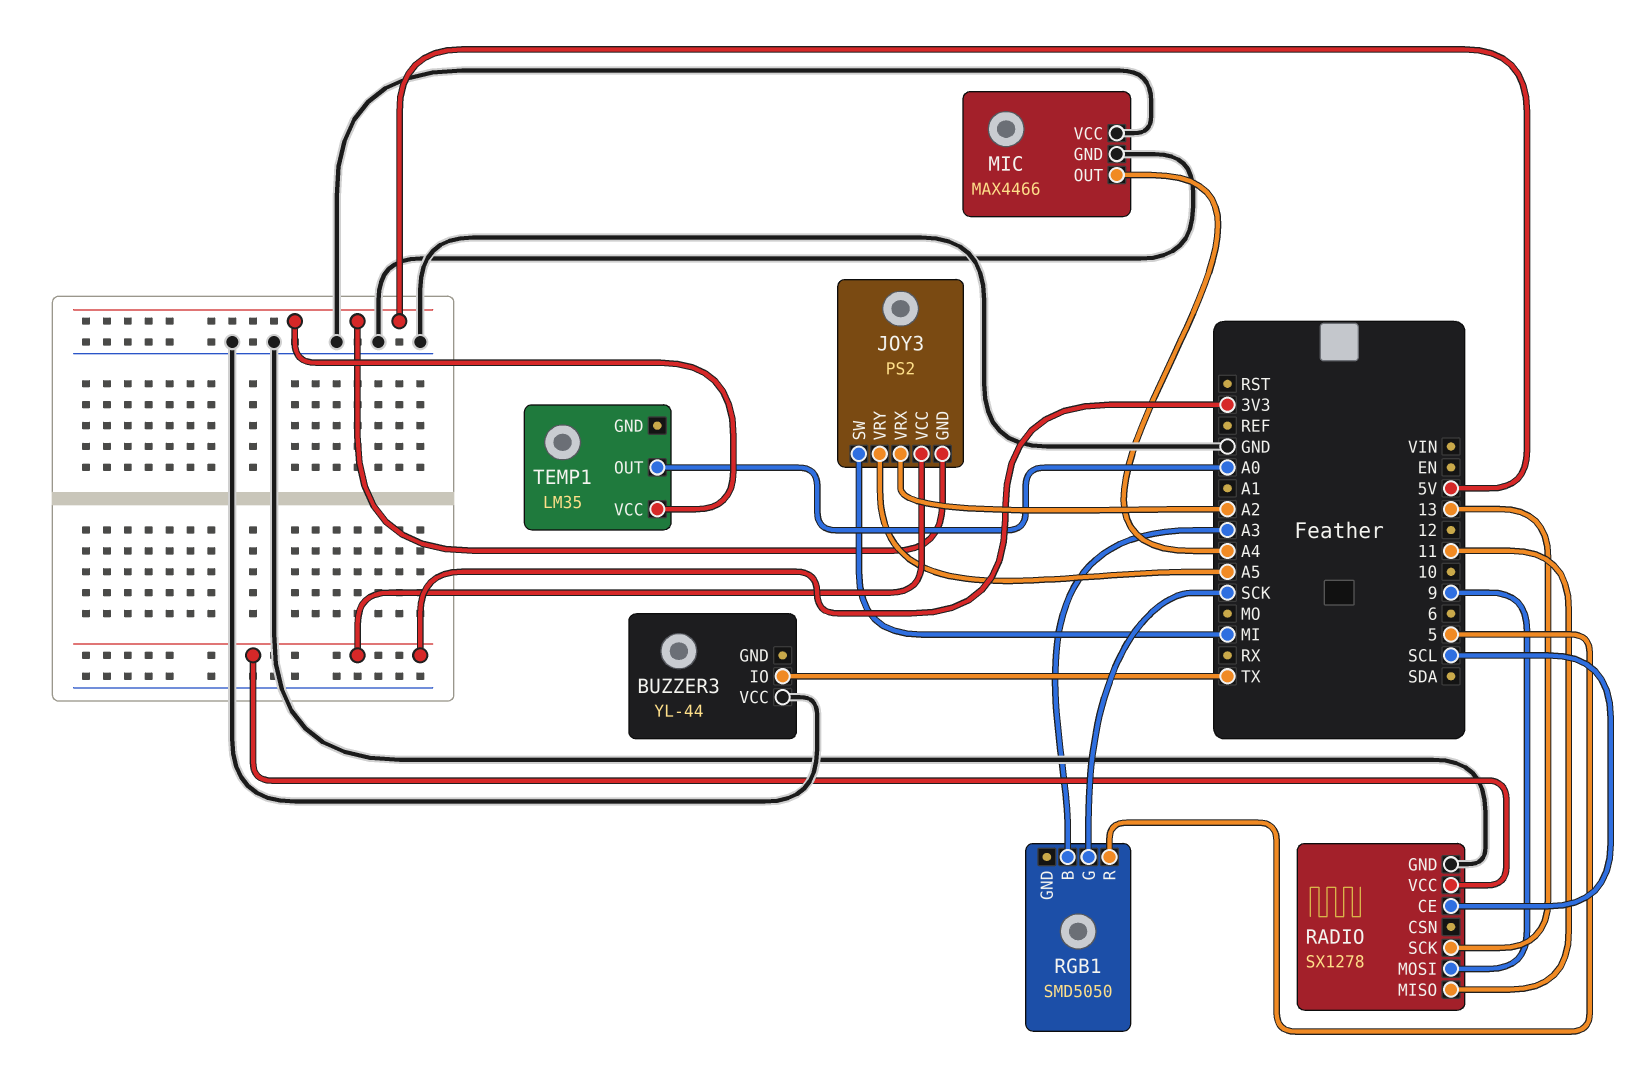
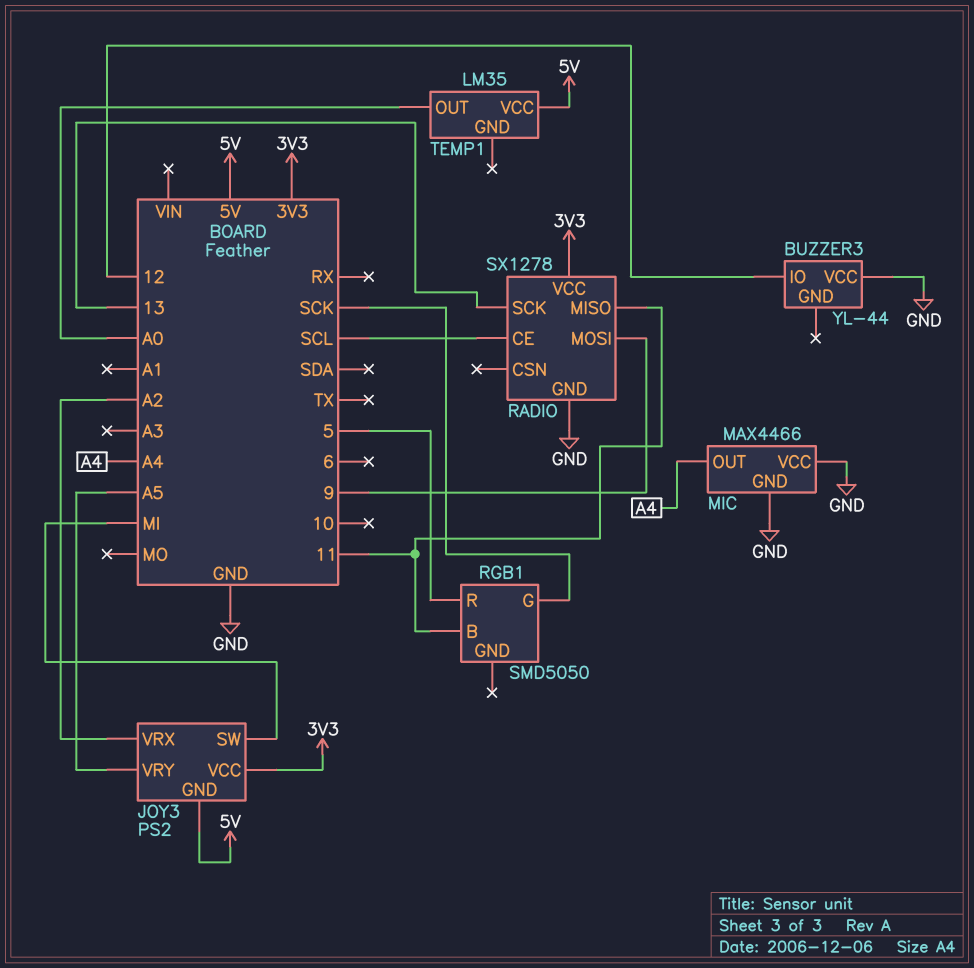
BUZZER3 pin IO: TX -> 12
RGB1 pin B: A3 -> 11

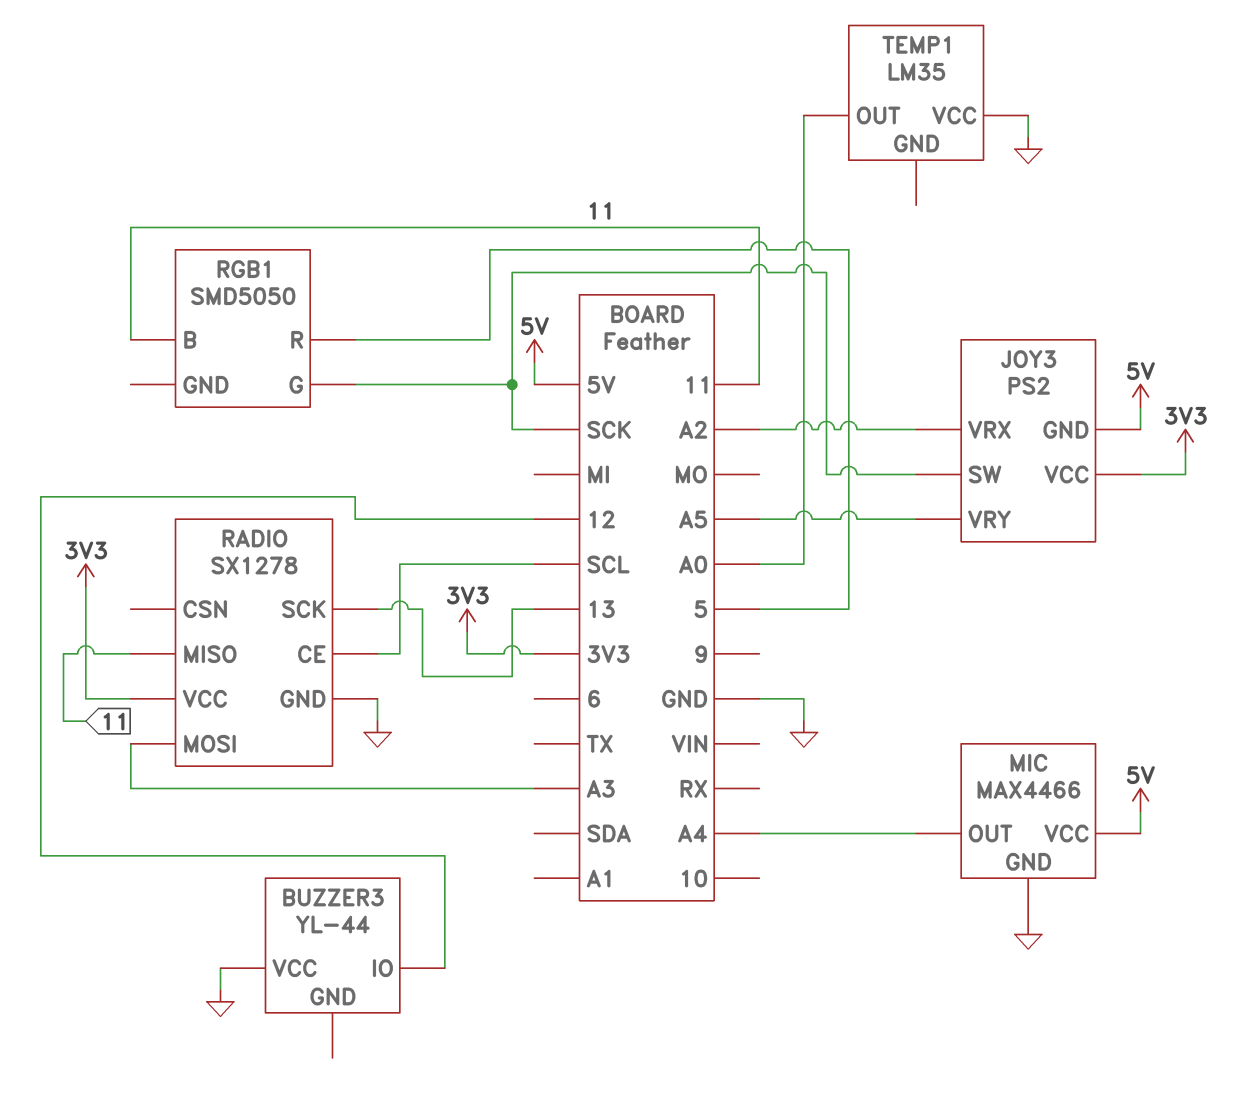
JOY3 pin SW: MI -> SCK
MIC pin VCC: GND -> 5V
RADIO pin MOSI: 9 -> A3
TEMP1 pin VCC: 5V -> GND

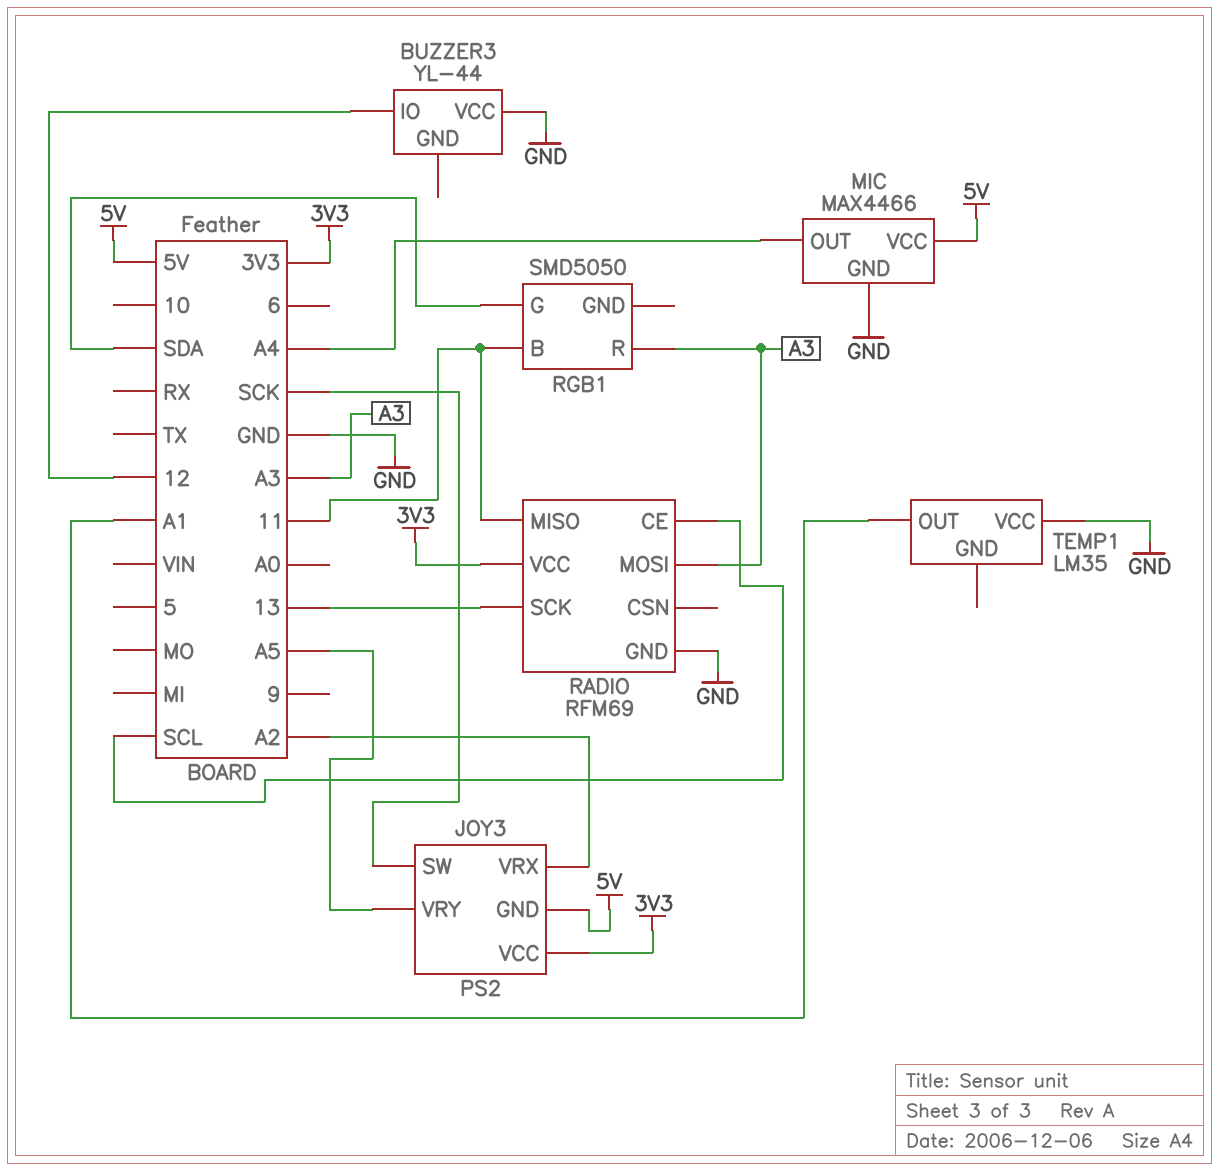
RADIO: SX1278 -> RFM69
RGB1 pin G: SCK -> SDA
RGB1 pin R: 5 -> A3
TEMP1 pin OUT: A0 -> A1

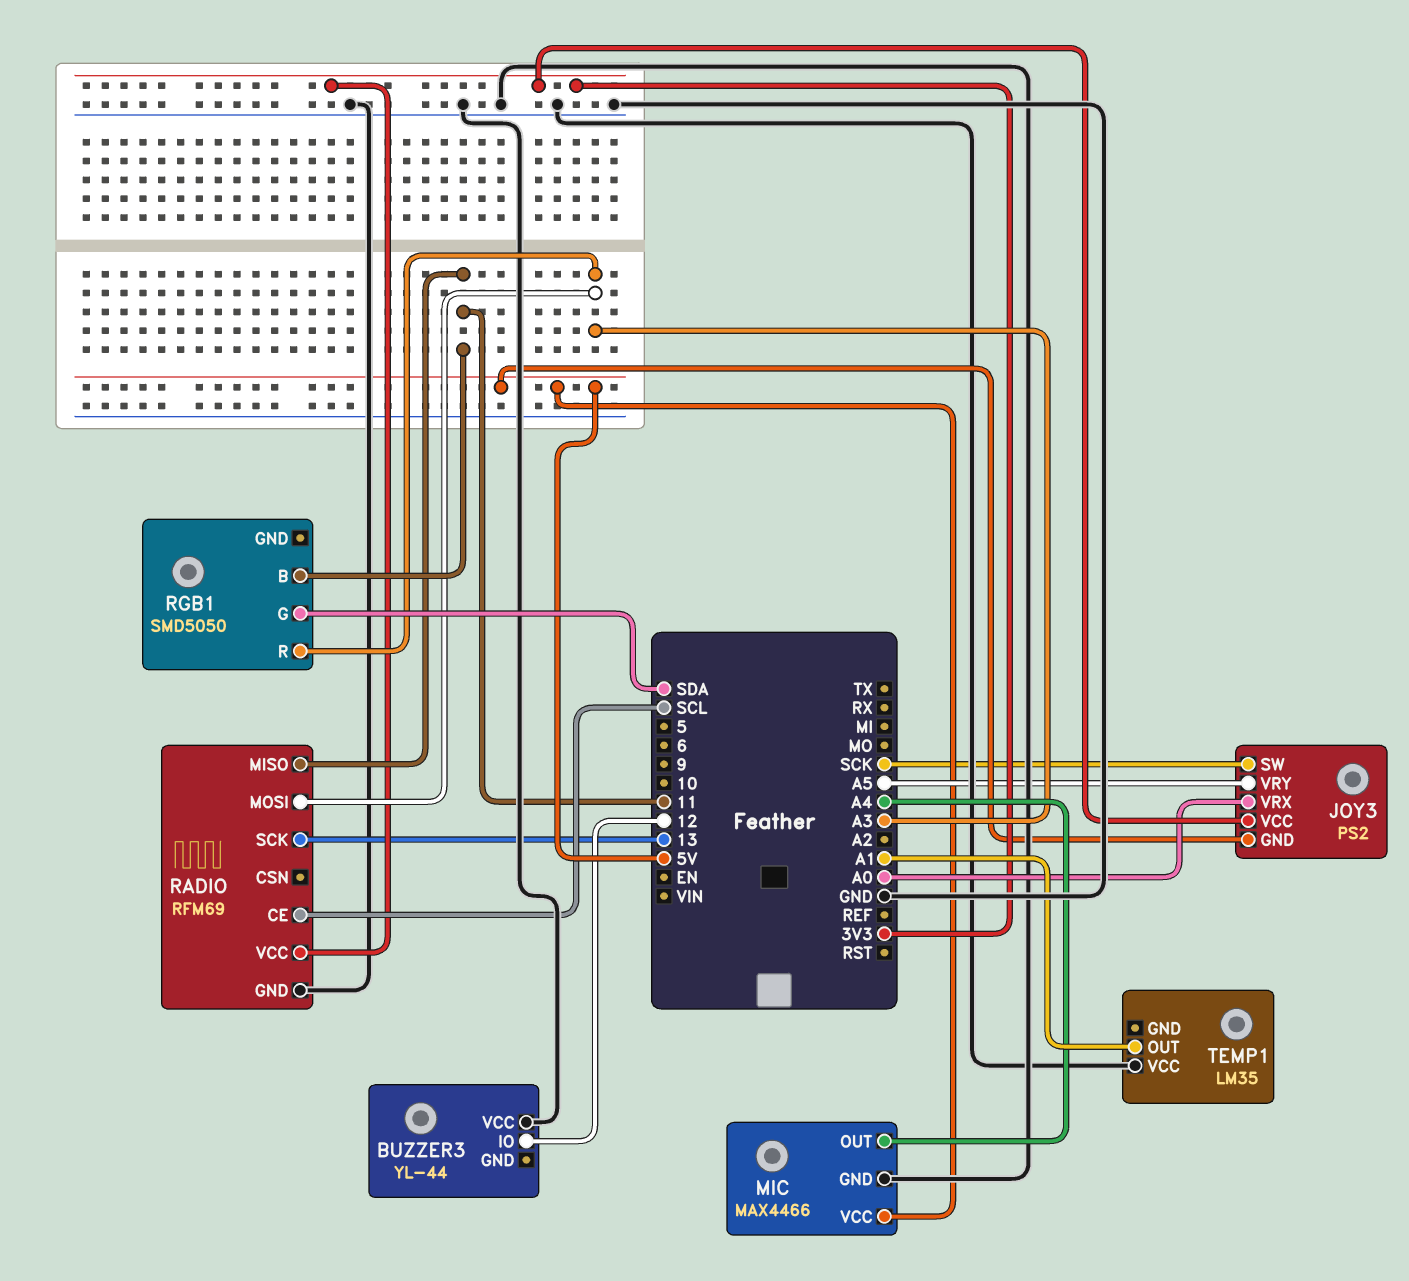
JOY3 pin VRX: A2 -> A0

